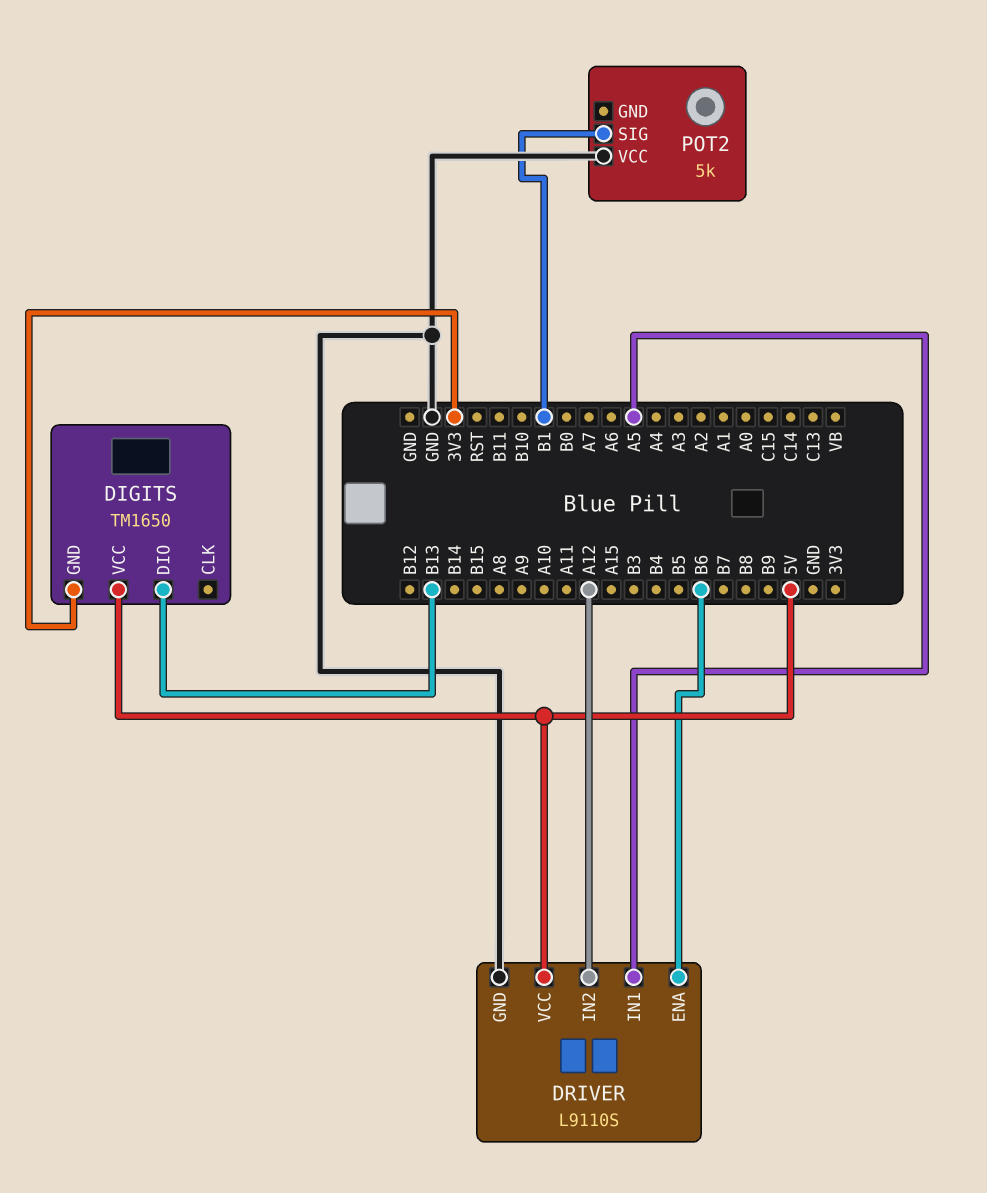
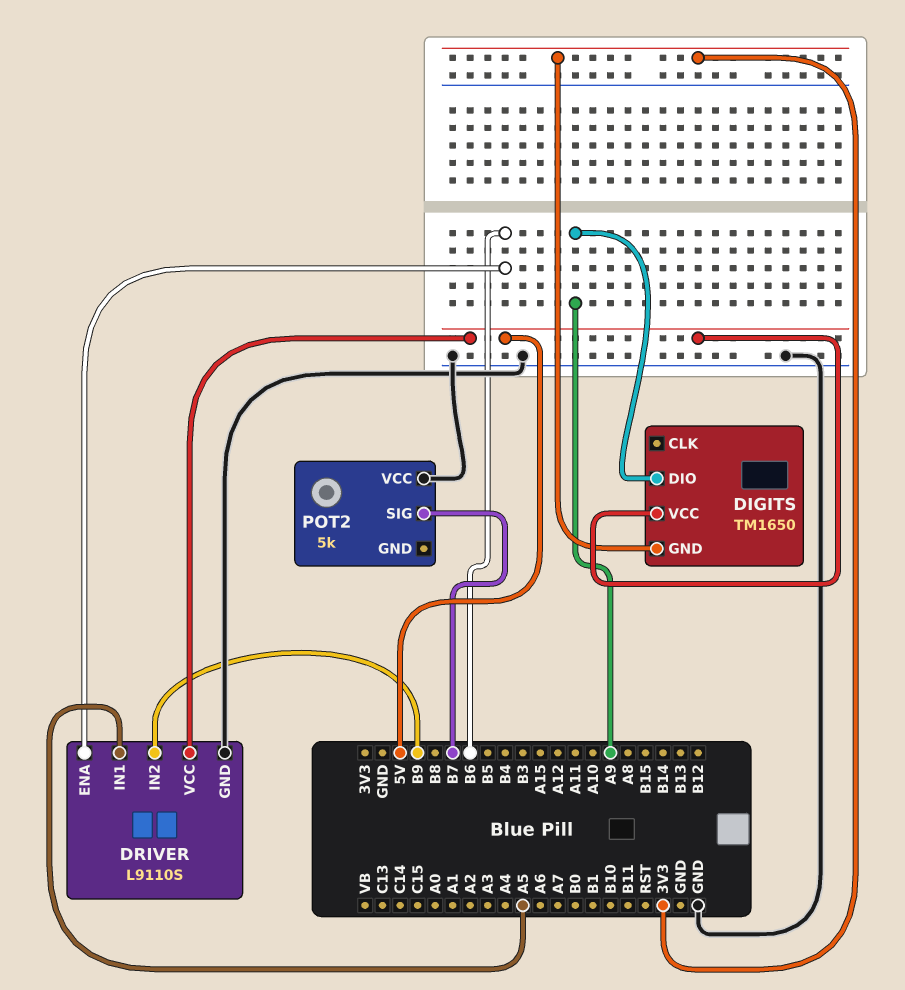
DIGITS pin DIO: B13 -> A9
DRIVER pin IN2: A12 -> B9
POT2 pin SIG: B1 -> B7

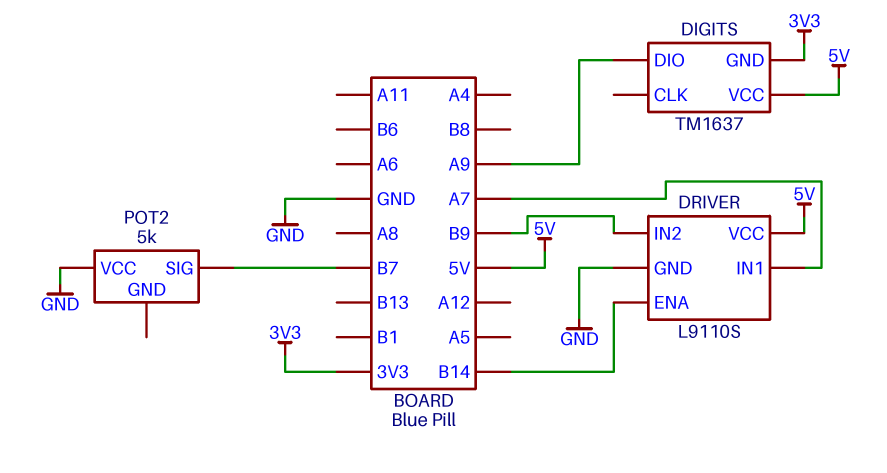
DIGITS: TM1650 -> TM1637
DRIVER pin ENA: B6 -> B14
DRIVER pin IN1: A5 -> A7

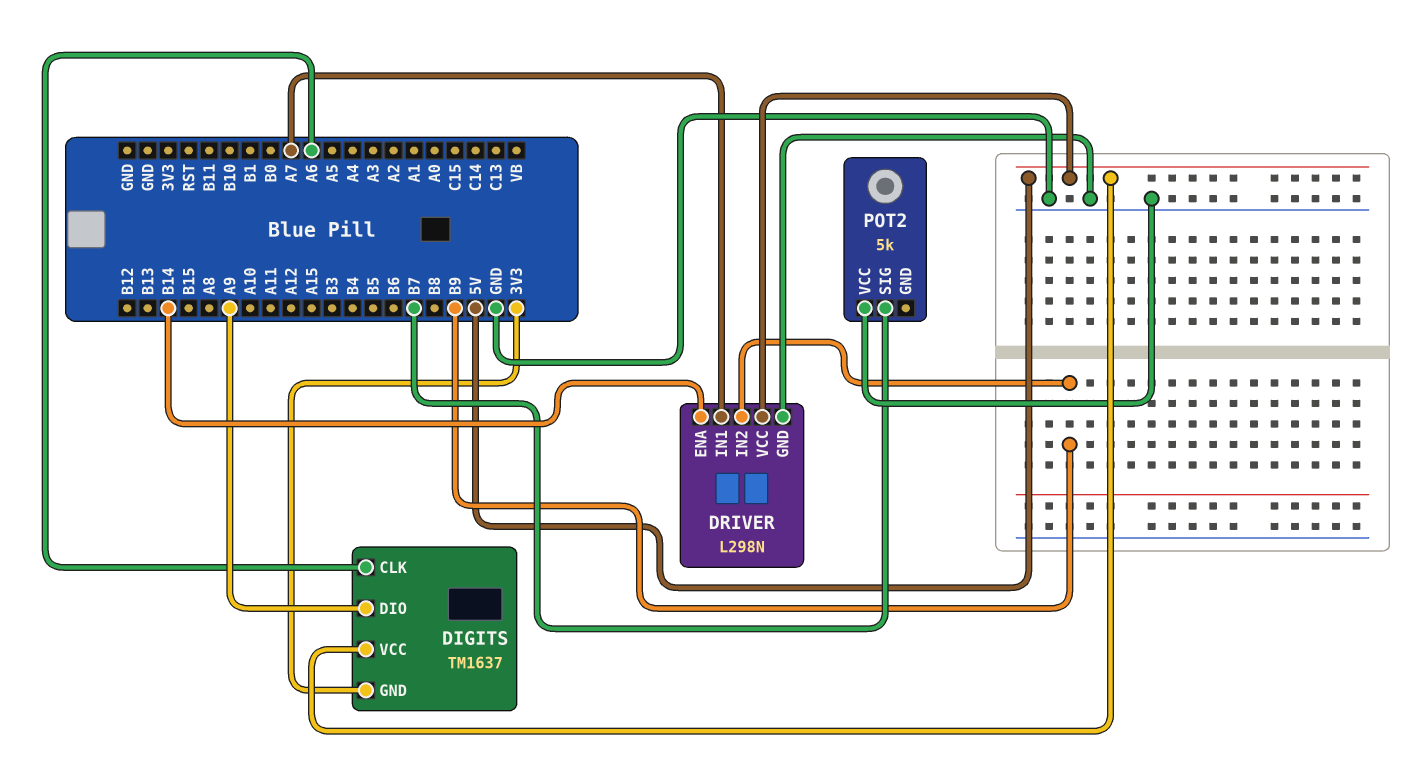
DIGITS pin CLK: none -> A6
DRIVER: L9110S -> L298N

